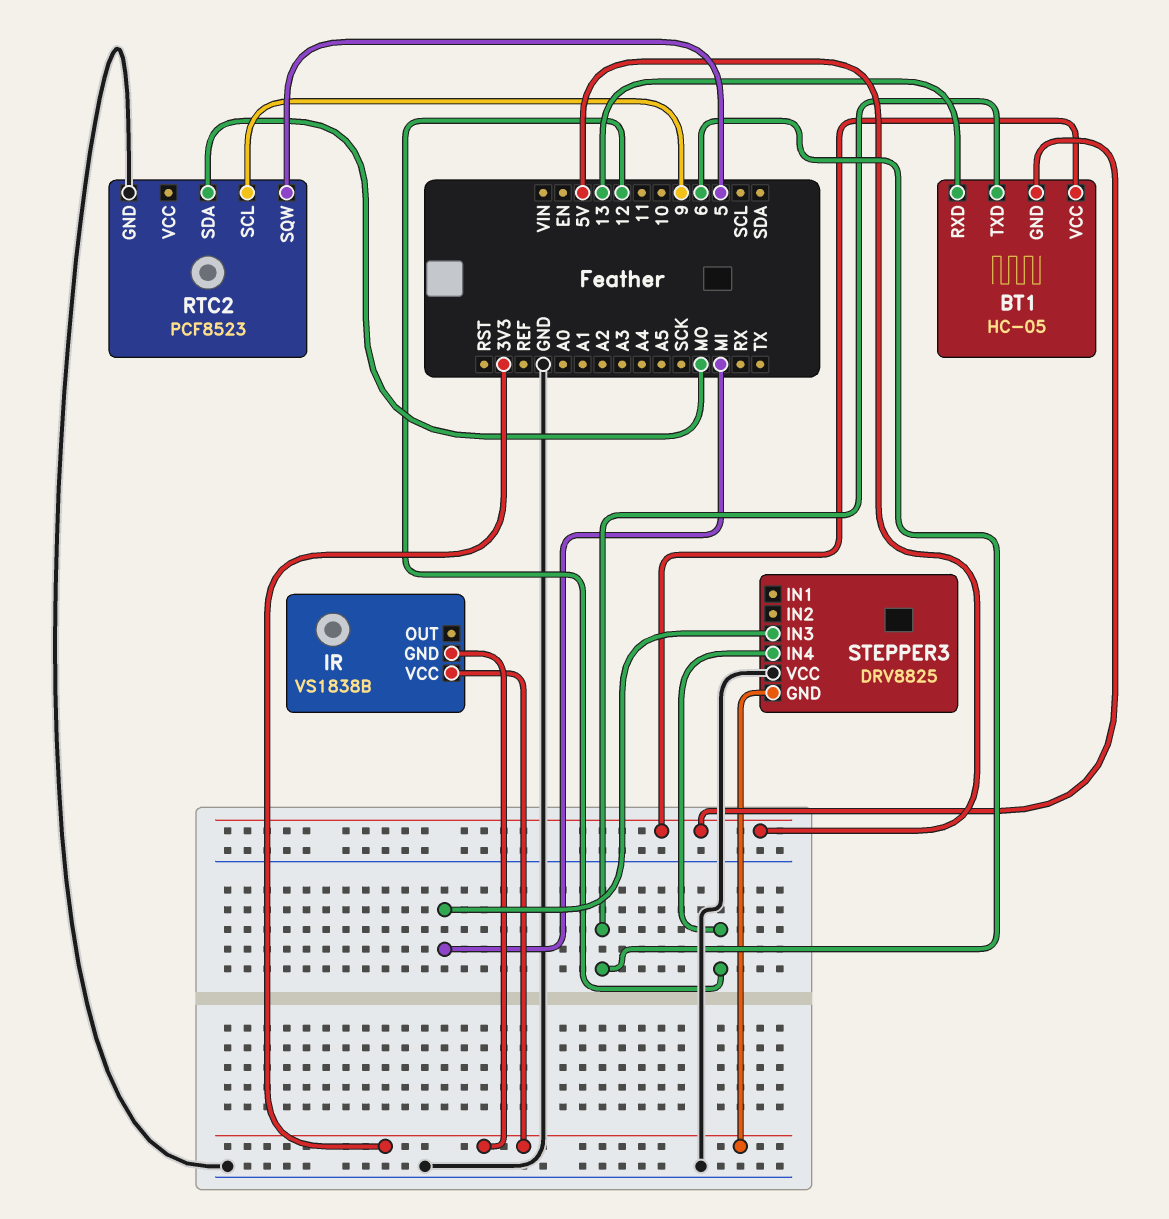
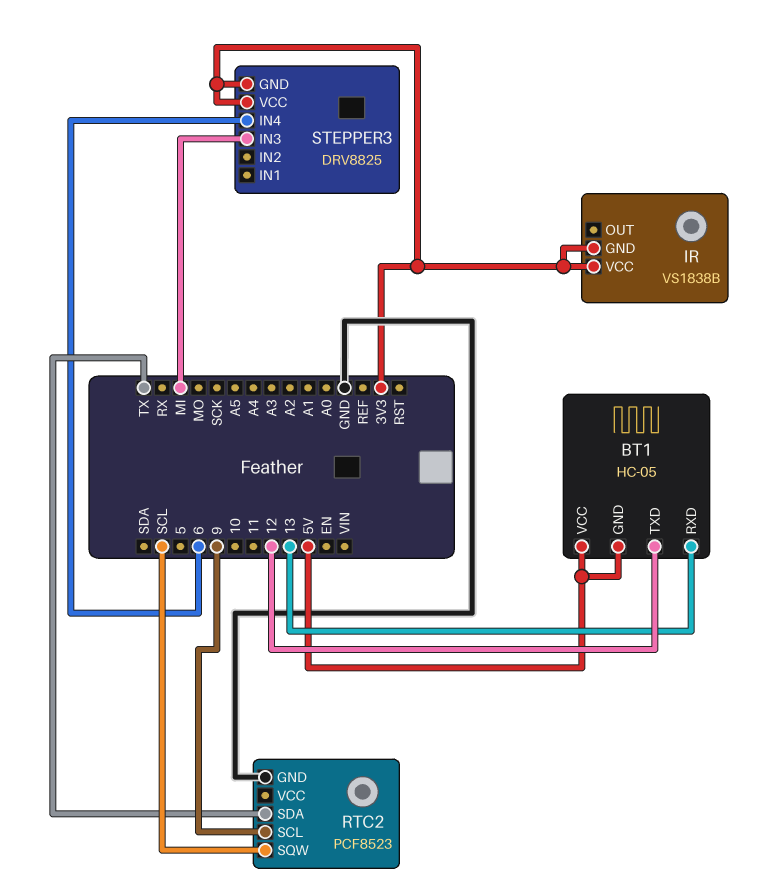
BT1 pin TXD: 6 -> 12
RTC2 pin SDA: MO -> TX
RTC2 pin SQW: 5 -> SCL
STEPPER3 pin IN4: 12 -> 6
STEPPER3 pin VCC: GND -> 3V3

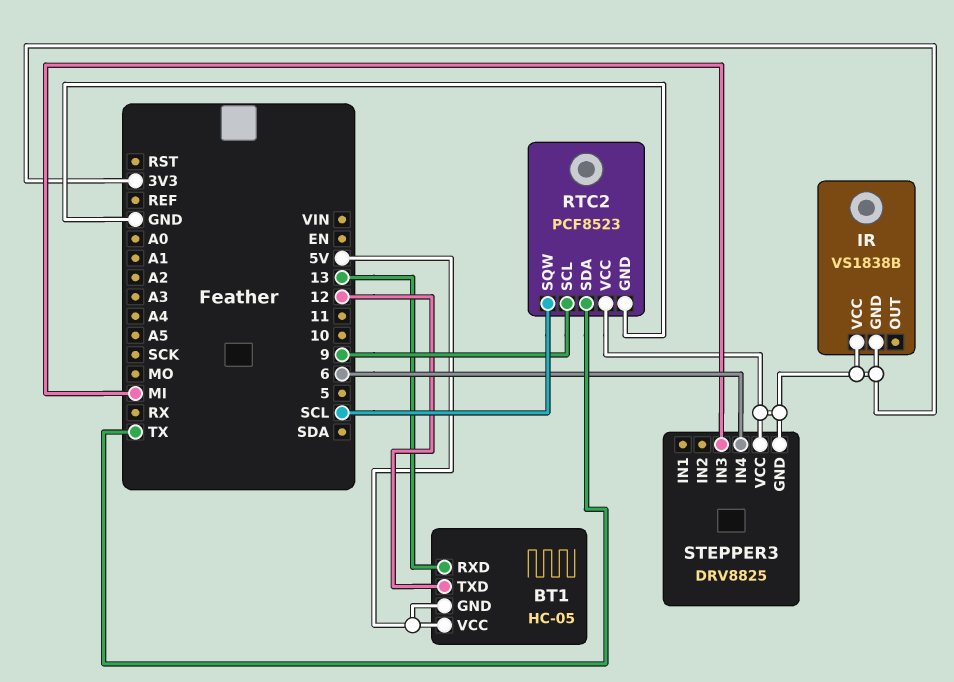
RTC2 pin VCC: none -> 3V3

